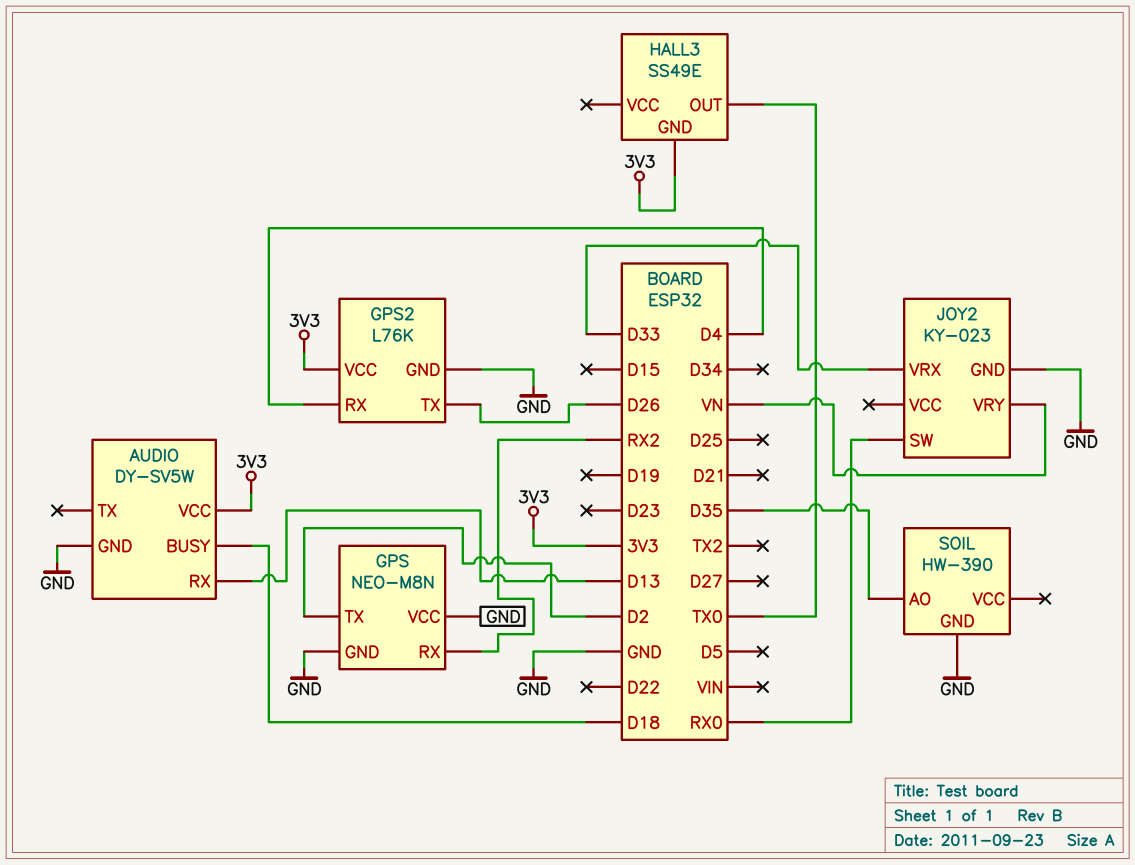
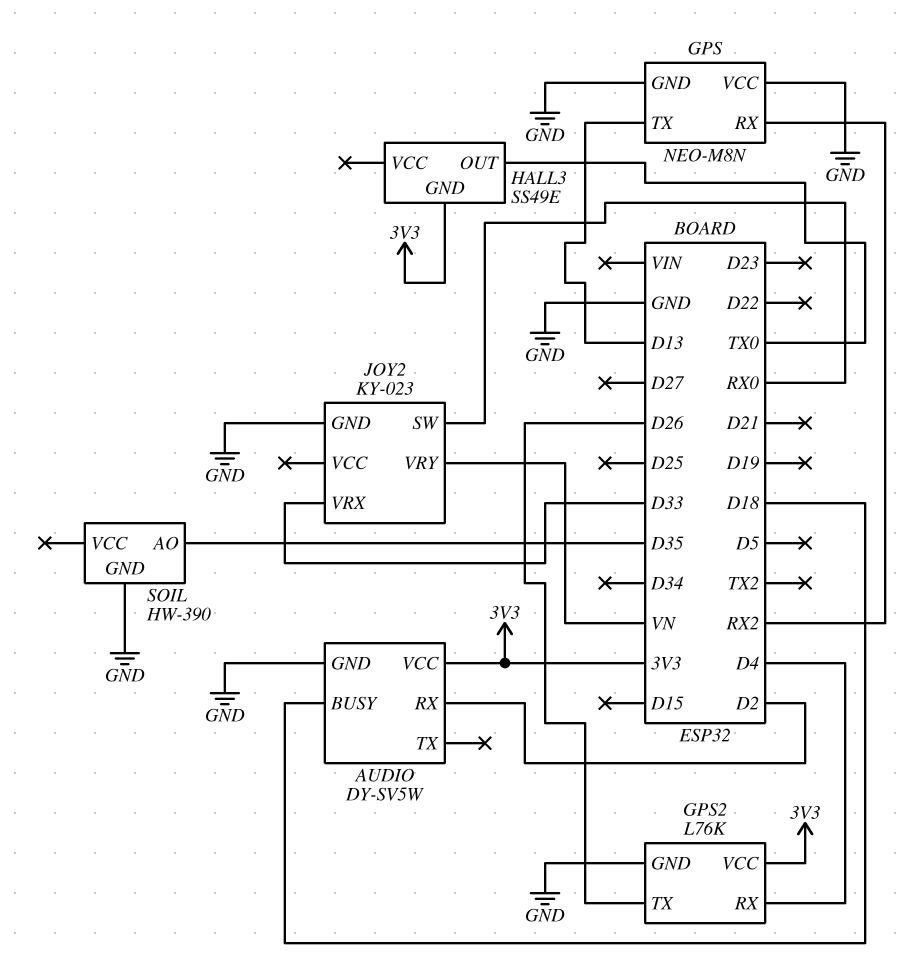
AUDIO pin RX: D13 -> D2
GPS pin TX: D2 -> D13

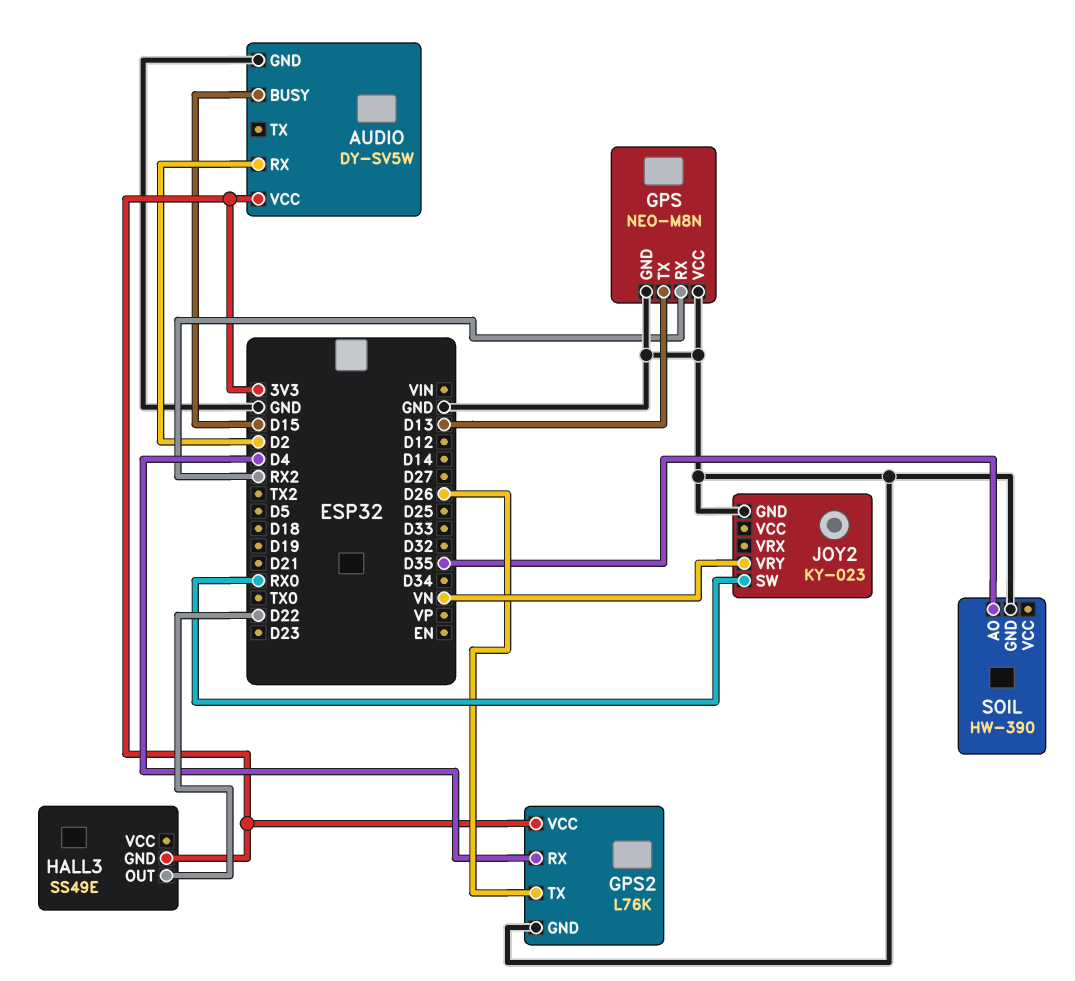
AUDIO pin BUSY: D18 -> D15
HALL3 pin OUT: TX0 -> D22
JOY2 pin VRX: D33 -> none

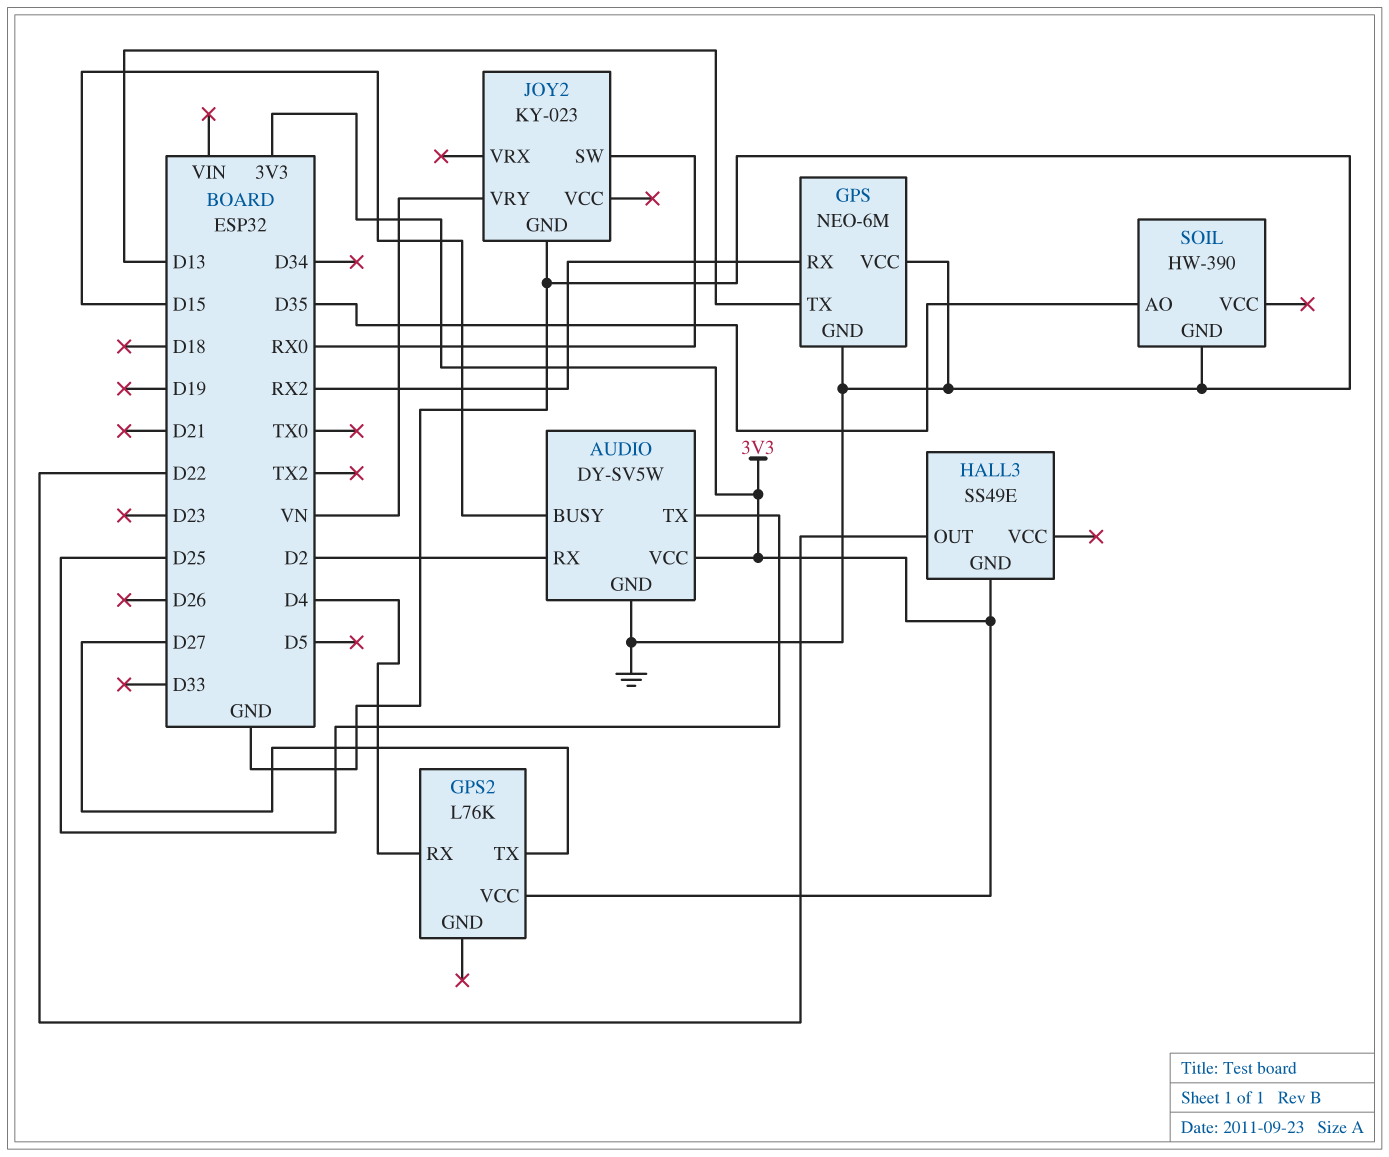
AUDIO pin TX: none -> D25
GPS: NEO-M8N -> NEO-6M
GPS2 pin GND: GND -> none
GPS2 pin TX: D26 -> D27

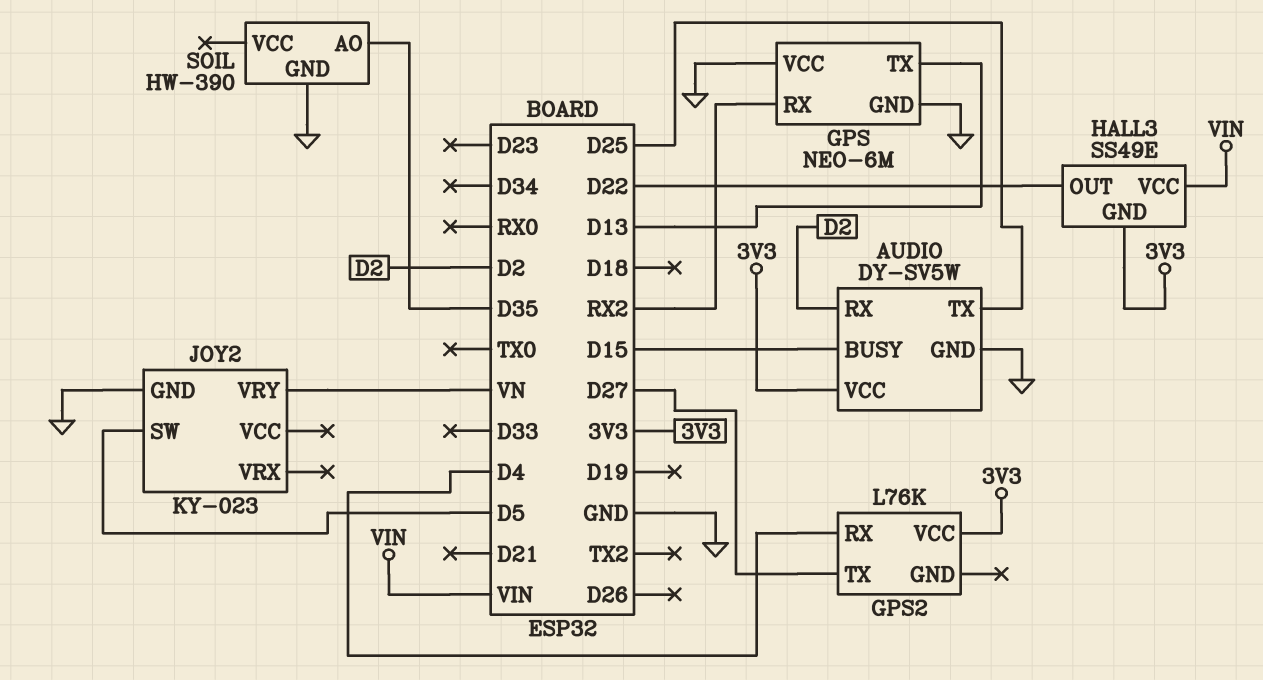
HALL3 pin VCC: none -> VIN
JOY2 pin SW: RX0 -> D5

